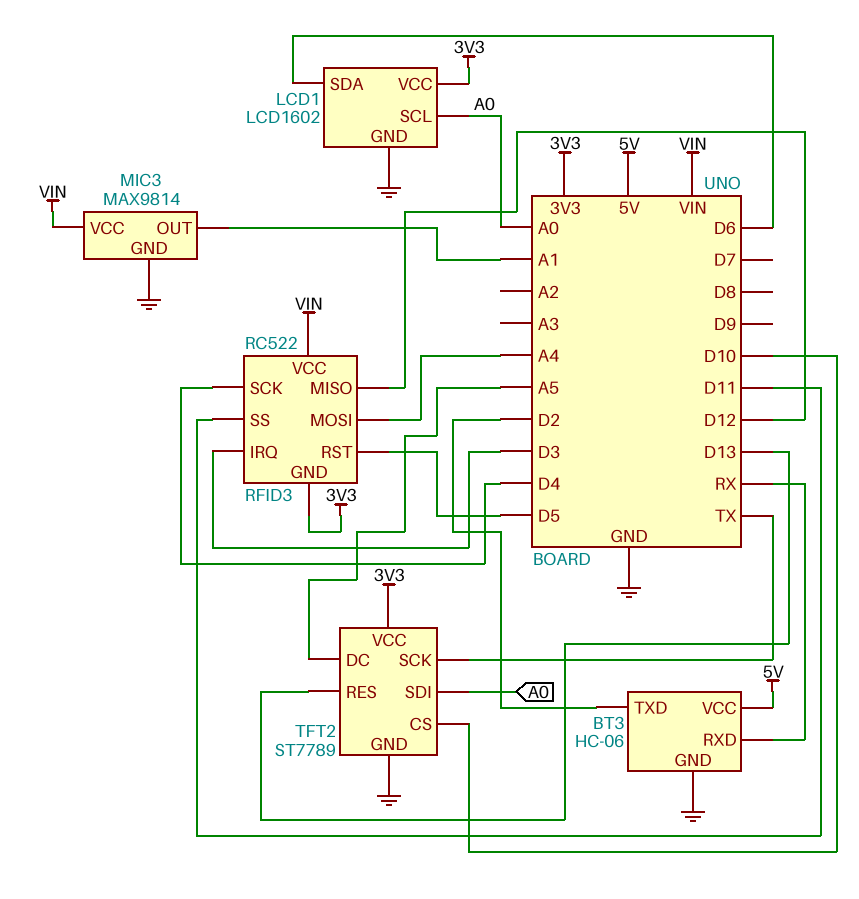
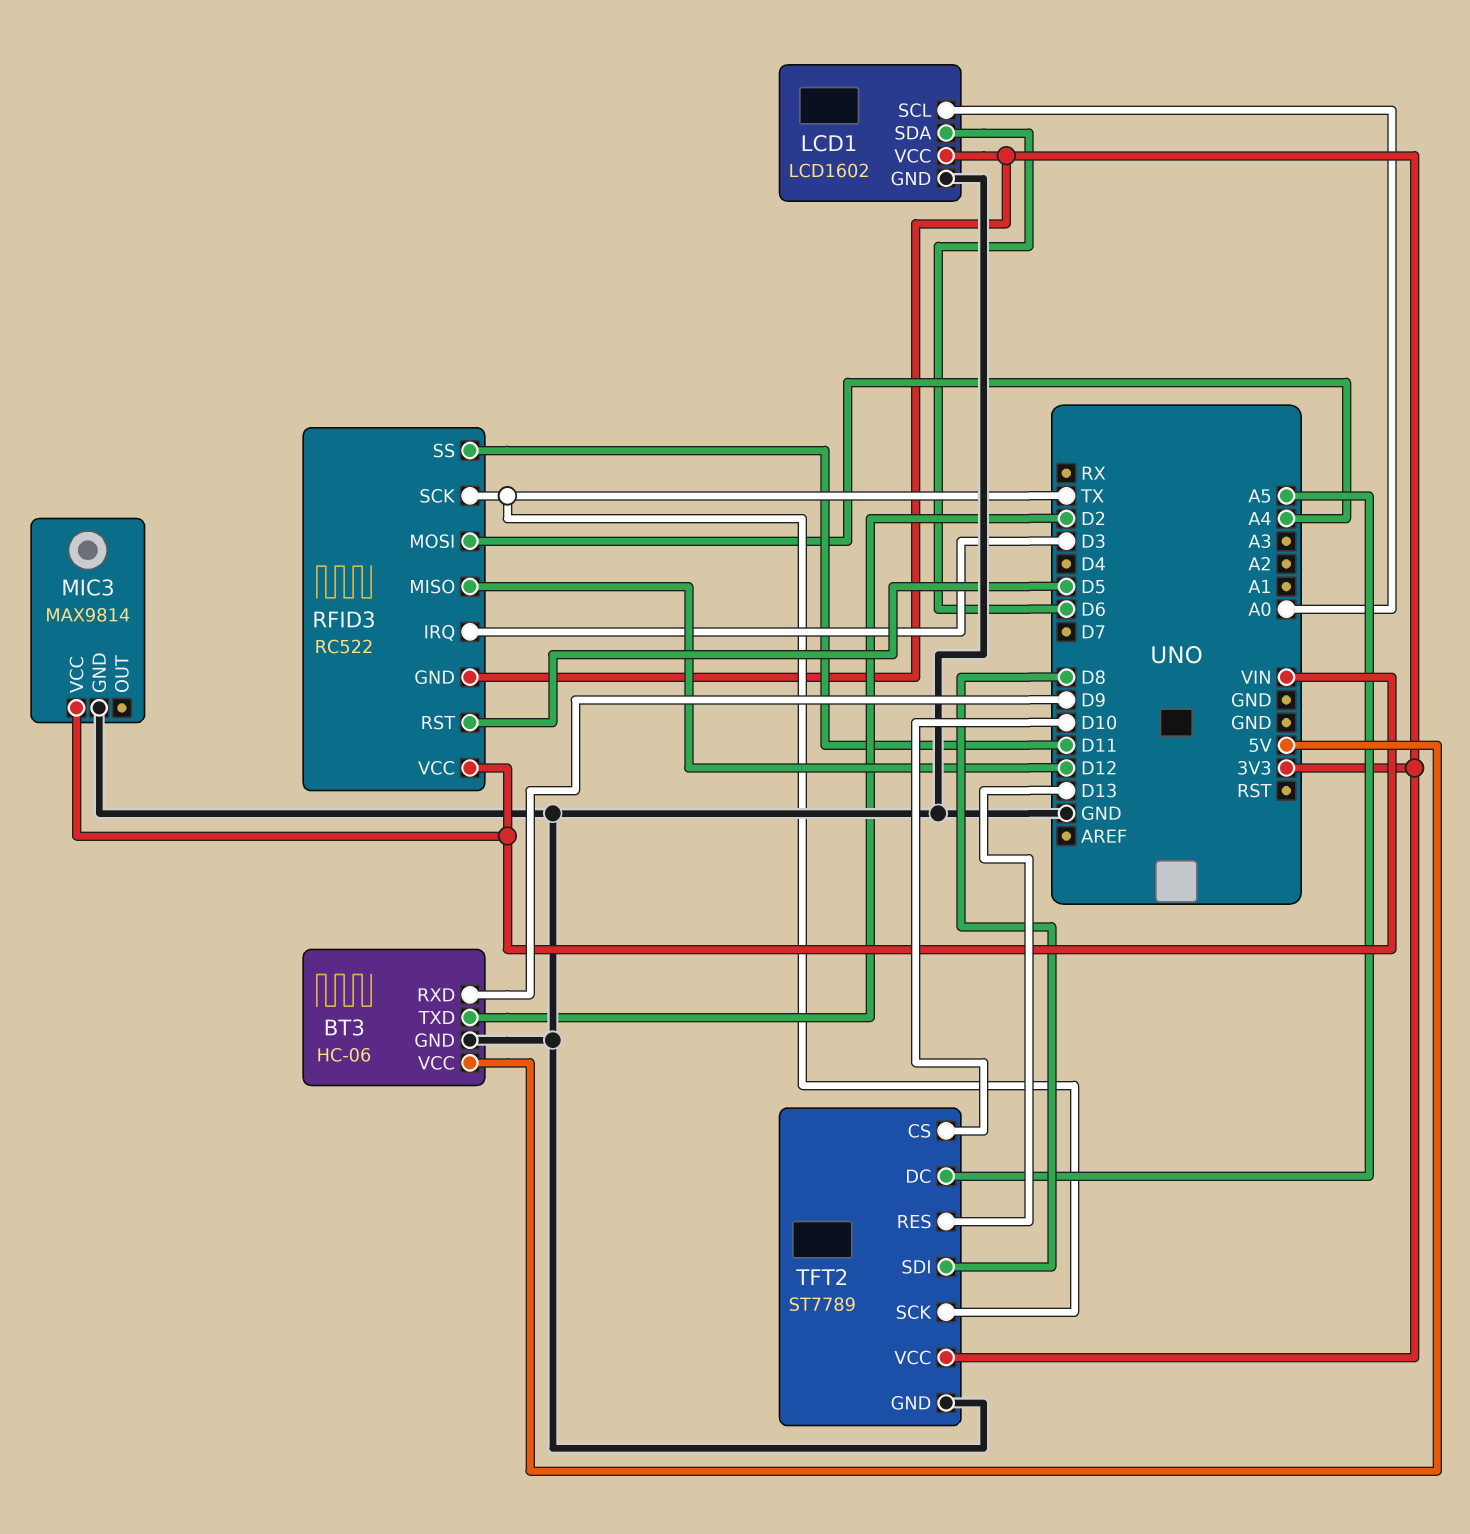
BT3 pin RXD: RX -> D9
MIC3 pin OUT: A1 -> none
RFID3 pin SCK: D4 -> TX
TFT2 pin SDI: A0 -> D8

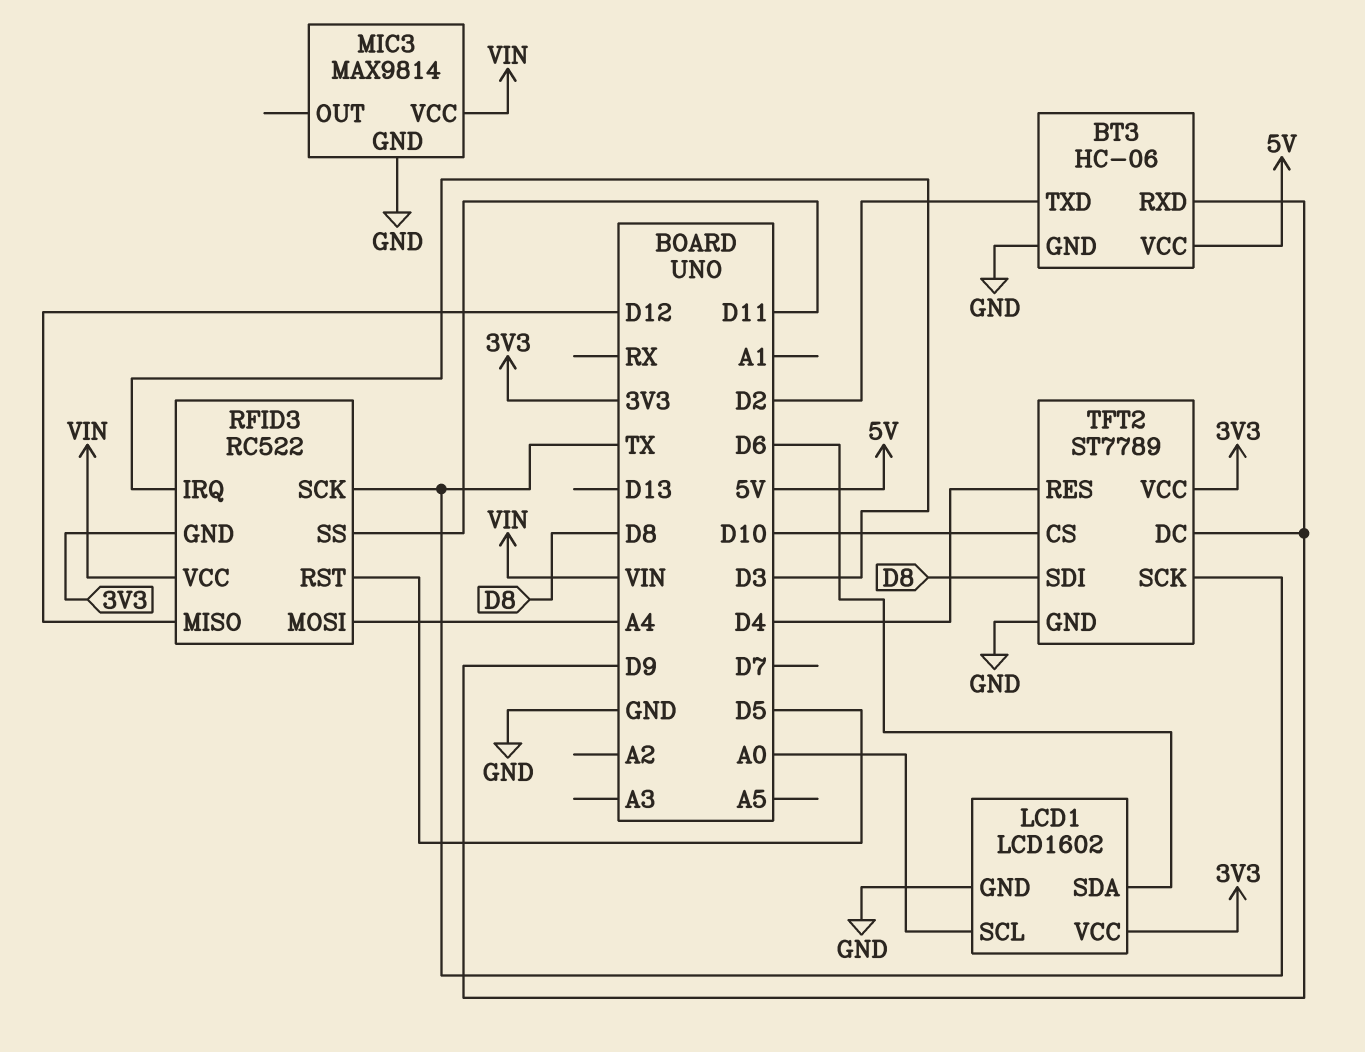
TFT2 pin DC: A5 -> D9
TFT2 pin RES: D13 -> D4

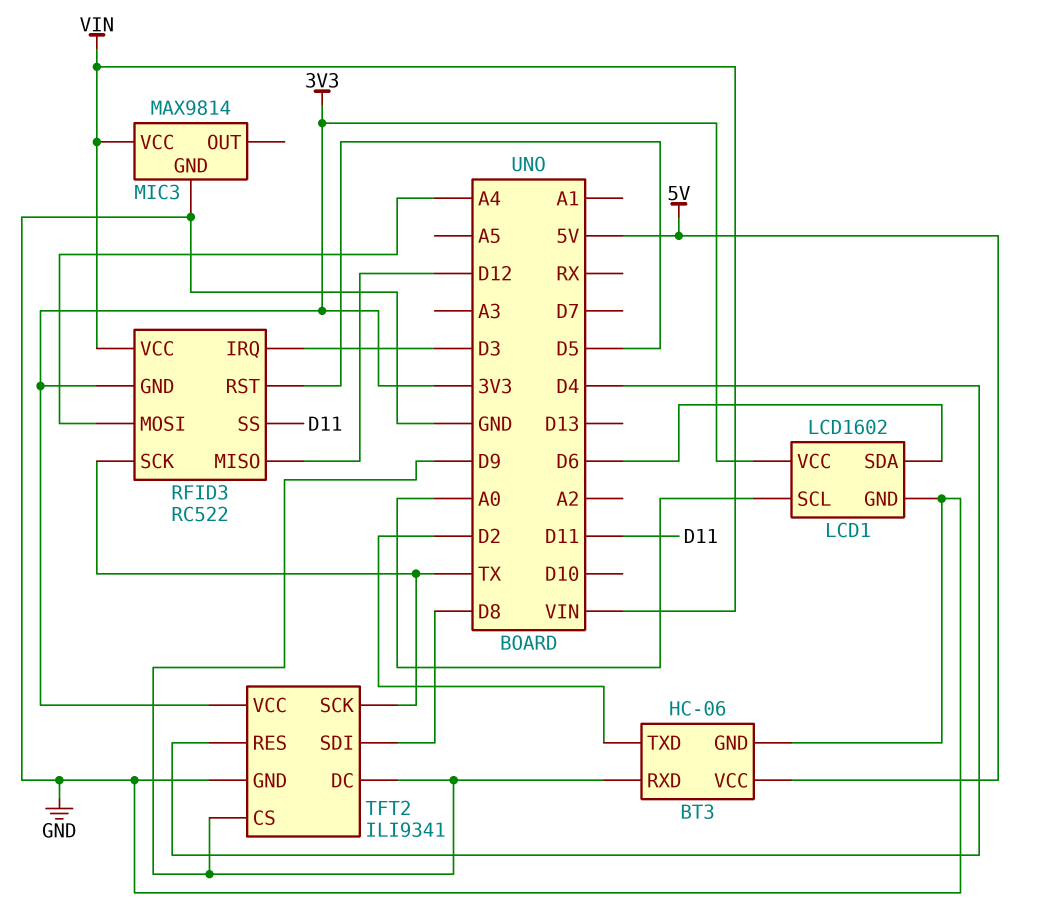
TFT2: ST7789 -> ILI9341
TFT2 pin CS: D10 -> D9

